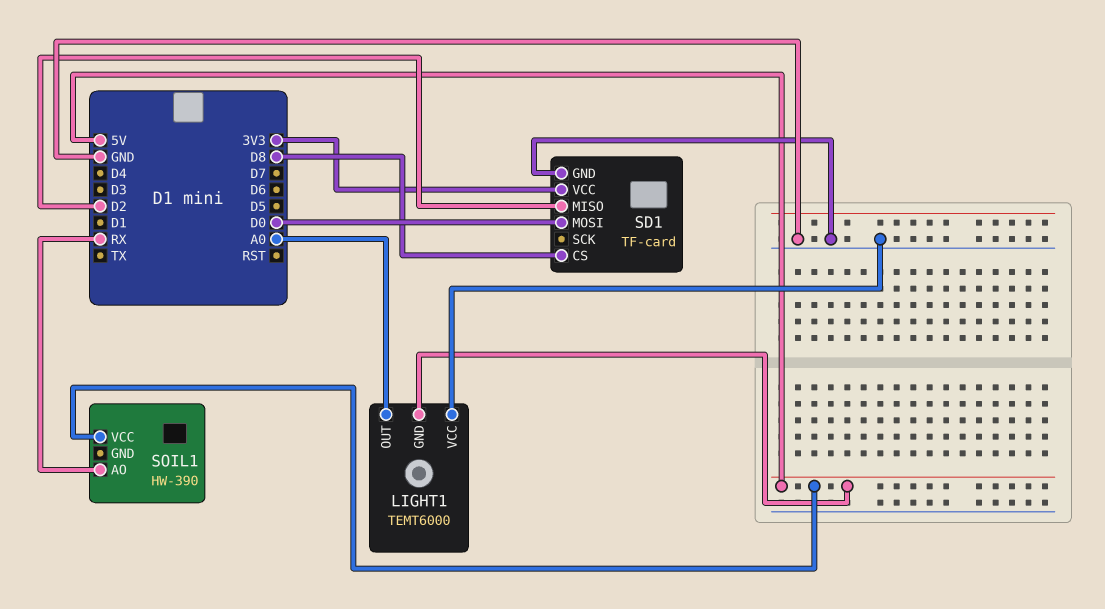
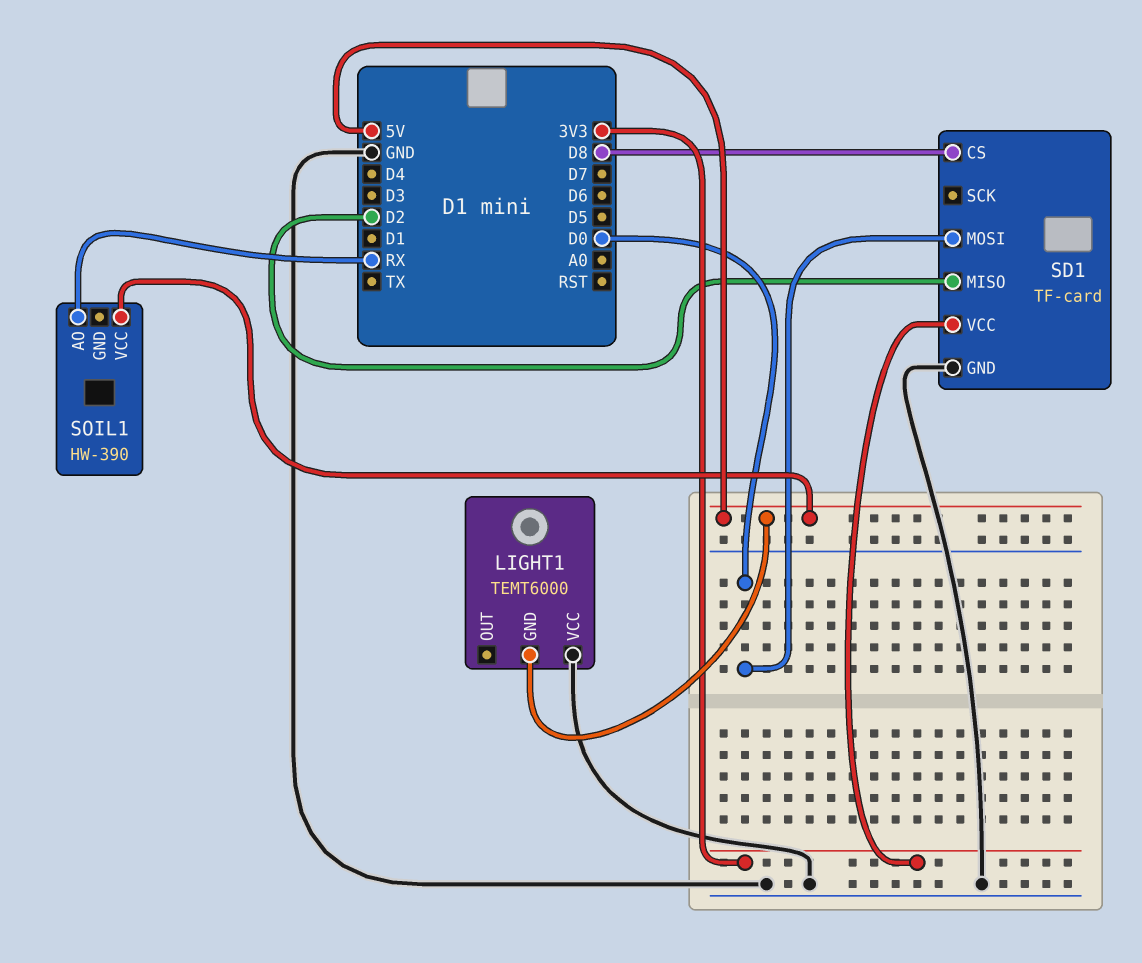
LIGHT1 pin OUT: A0 -> none

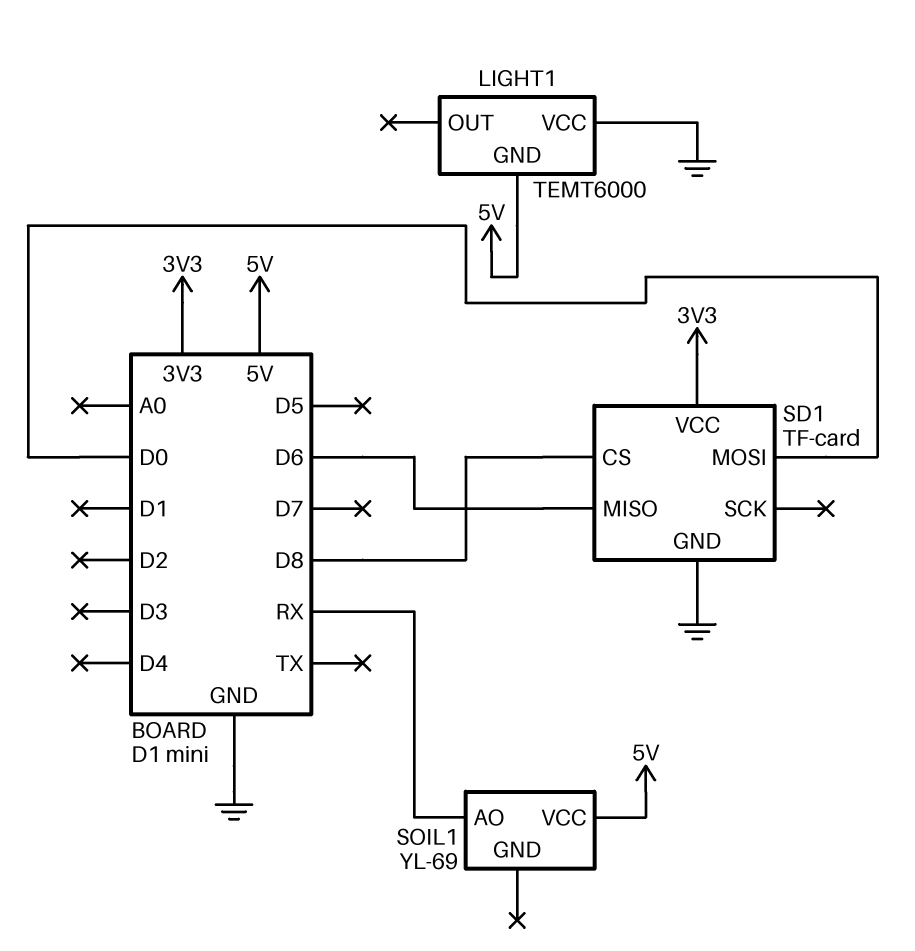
SD1 pin MISO: D2 -> D6
SOIL1: HW-390 -> YL-69

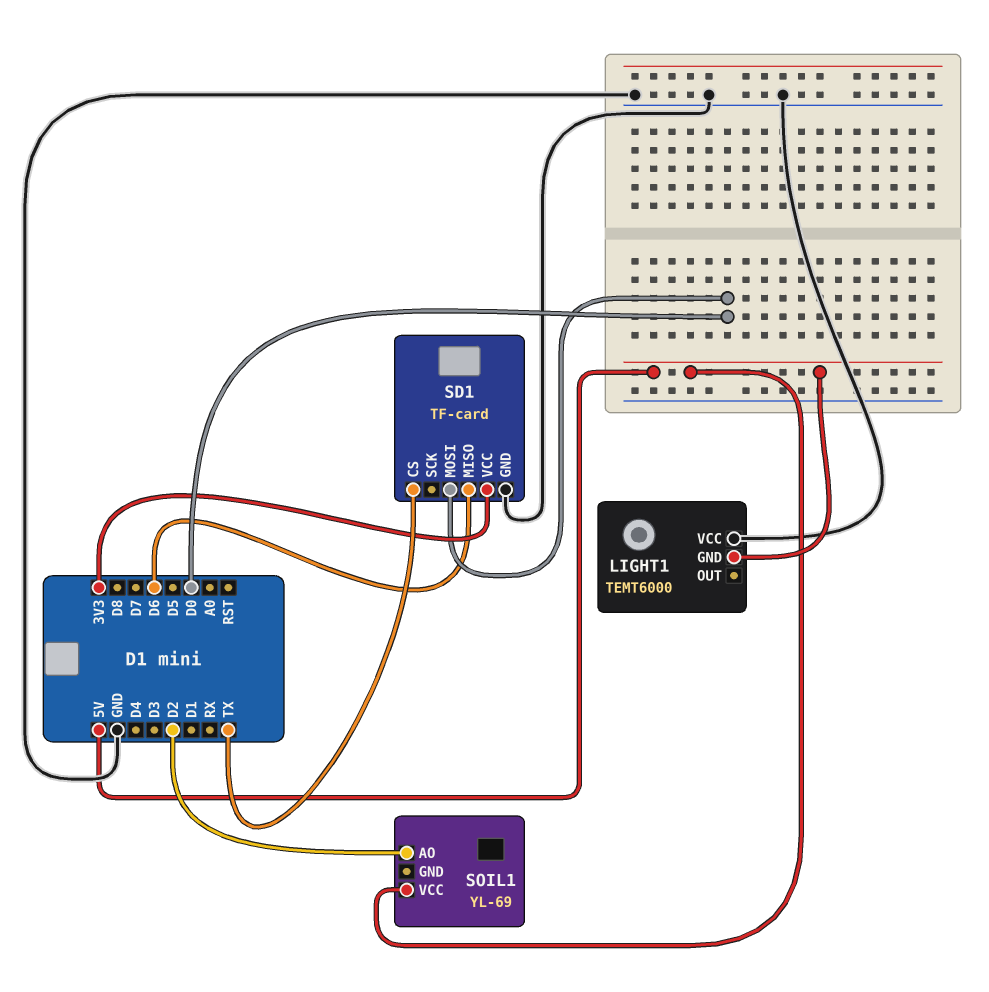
SD1 pin CS: D8 -> TX
SOIL1 pin AO: RX -> D2

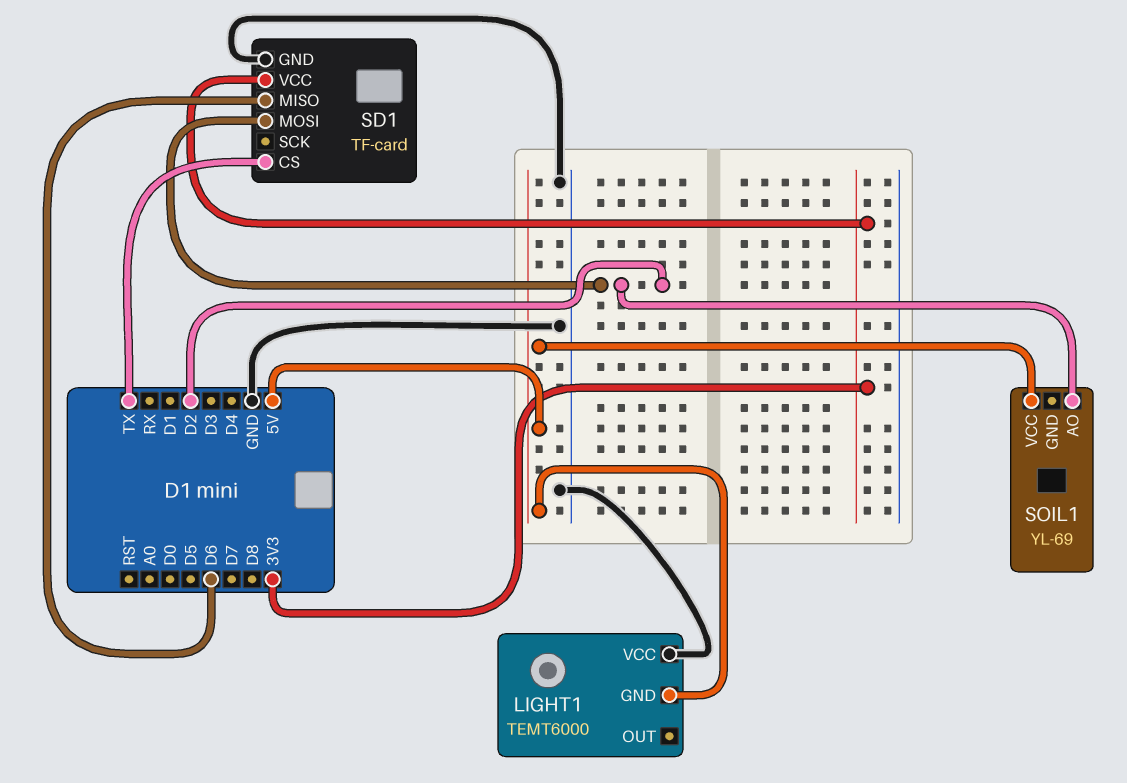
SD1 pin MOSI: D0 -> D2

